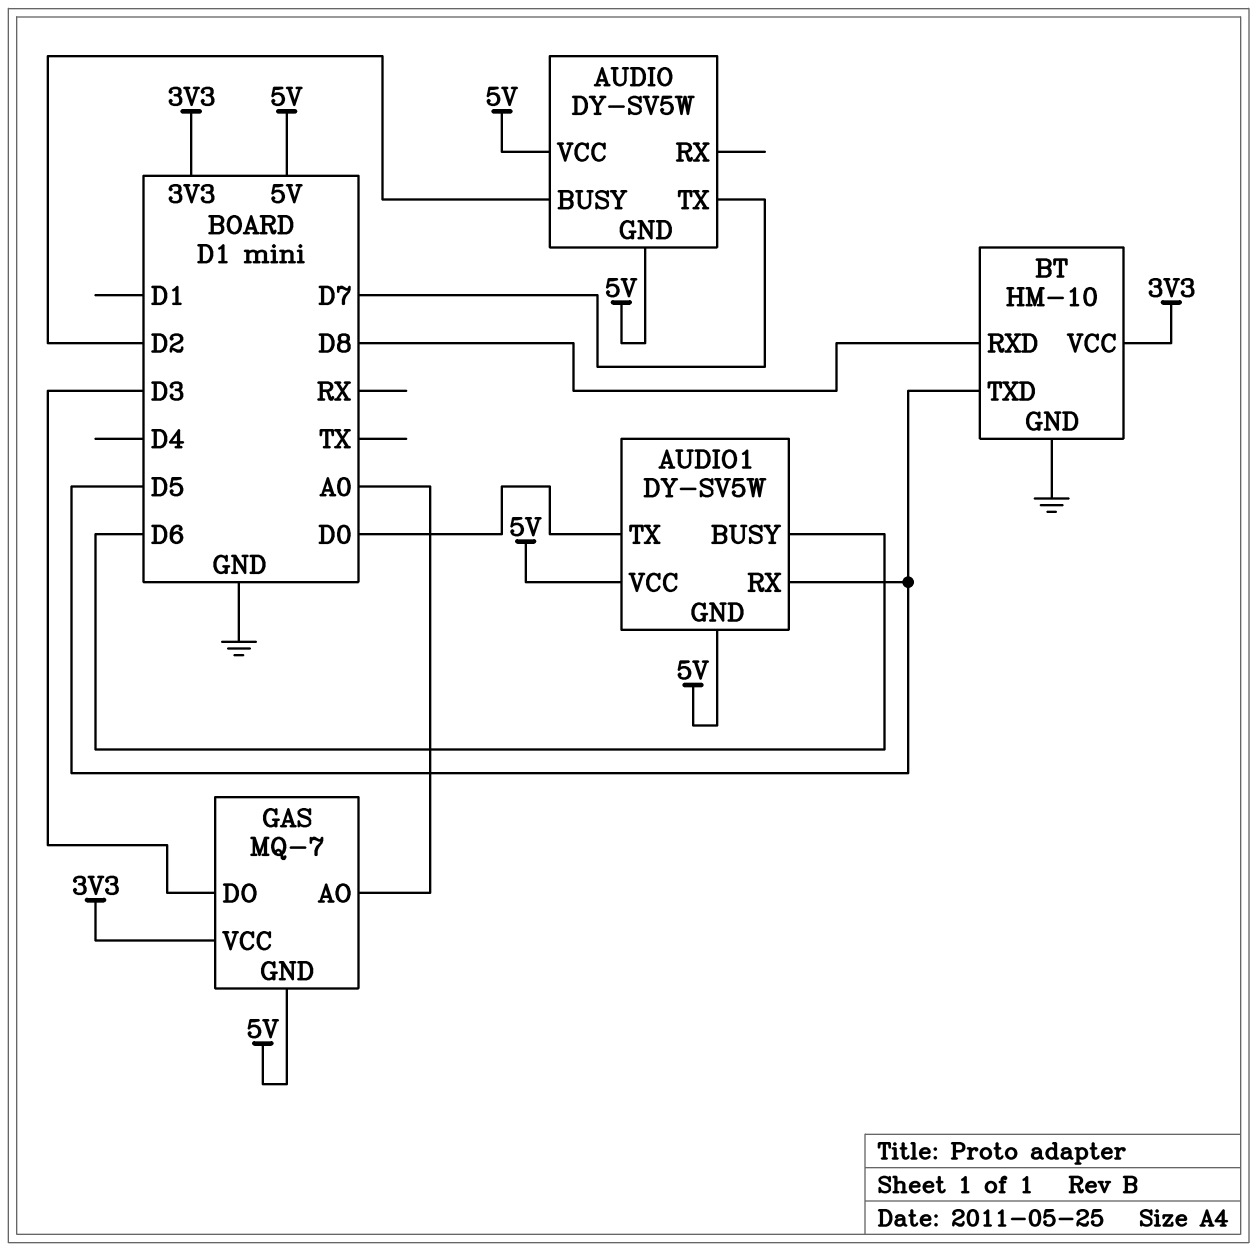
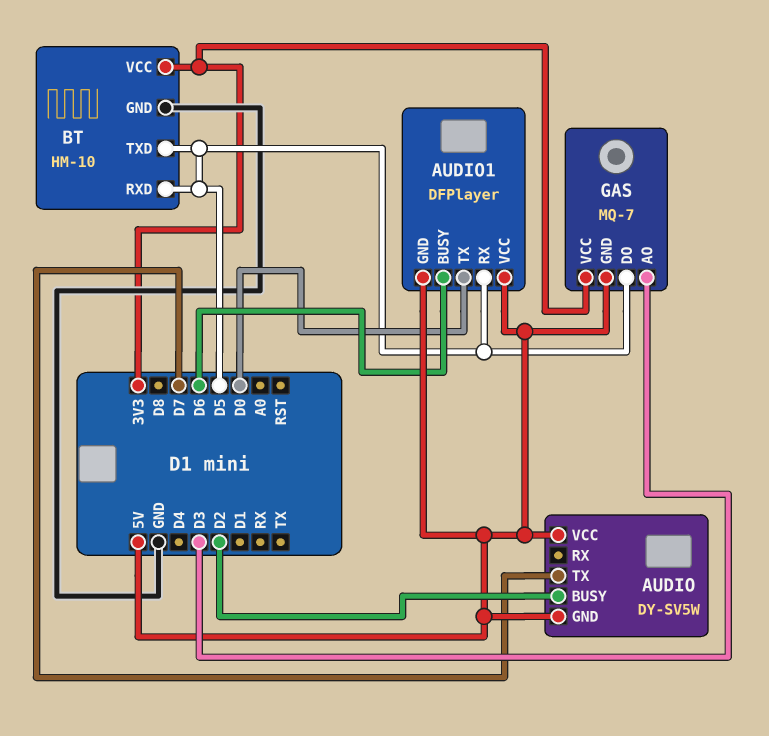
AUDIO1: DY-SV5W -> DFPlayer
BT pin RXD: D8 -> D5
GAS pin AO: A0 -> D3
GAS pin DO: D3 -> D5

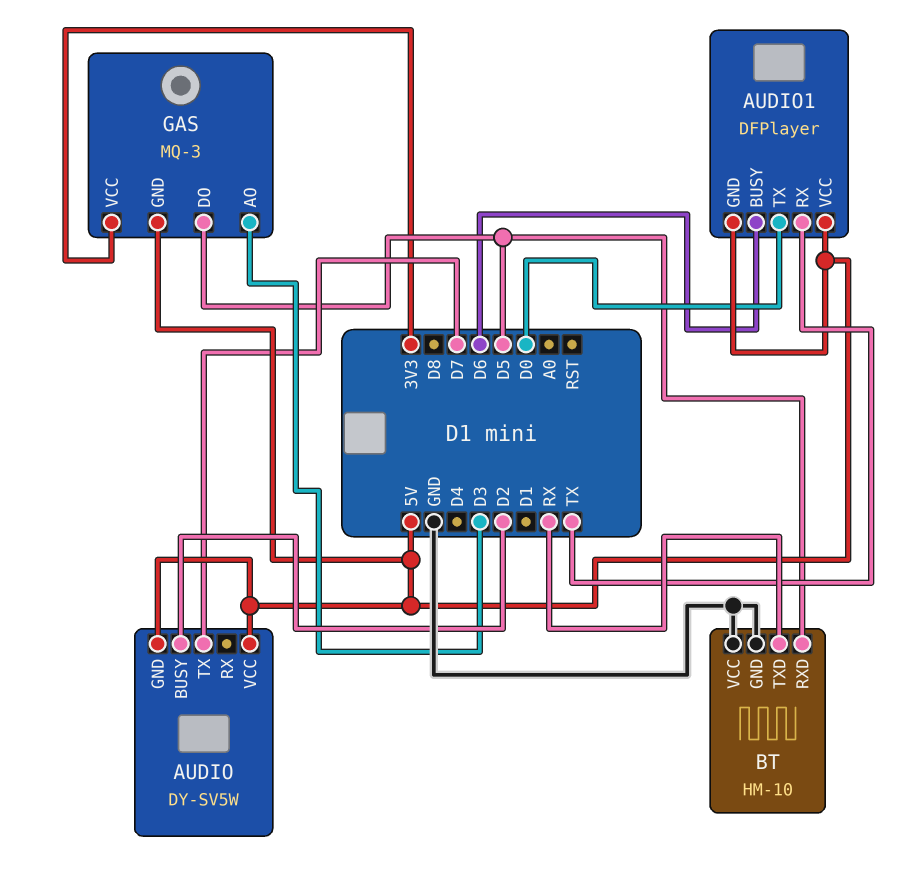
AUDIO1 pin RX: D5 -> TX
BT pin TXD: D5 -> RX
BT pin VCC: 3V3 -> GND
GAS: MQ-7 -> MQ-3

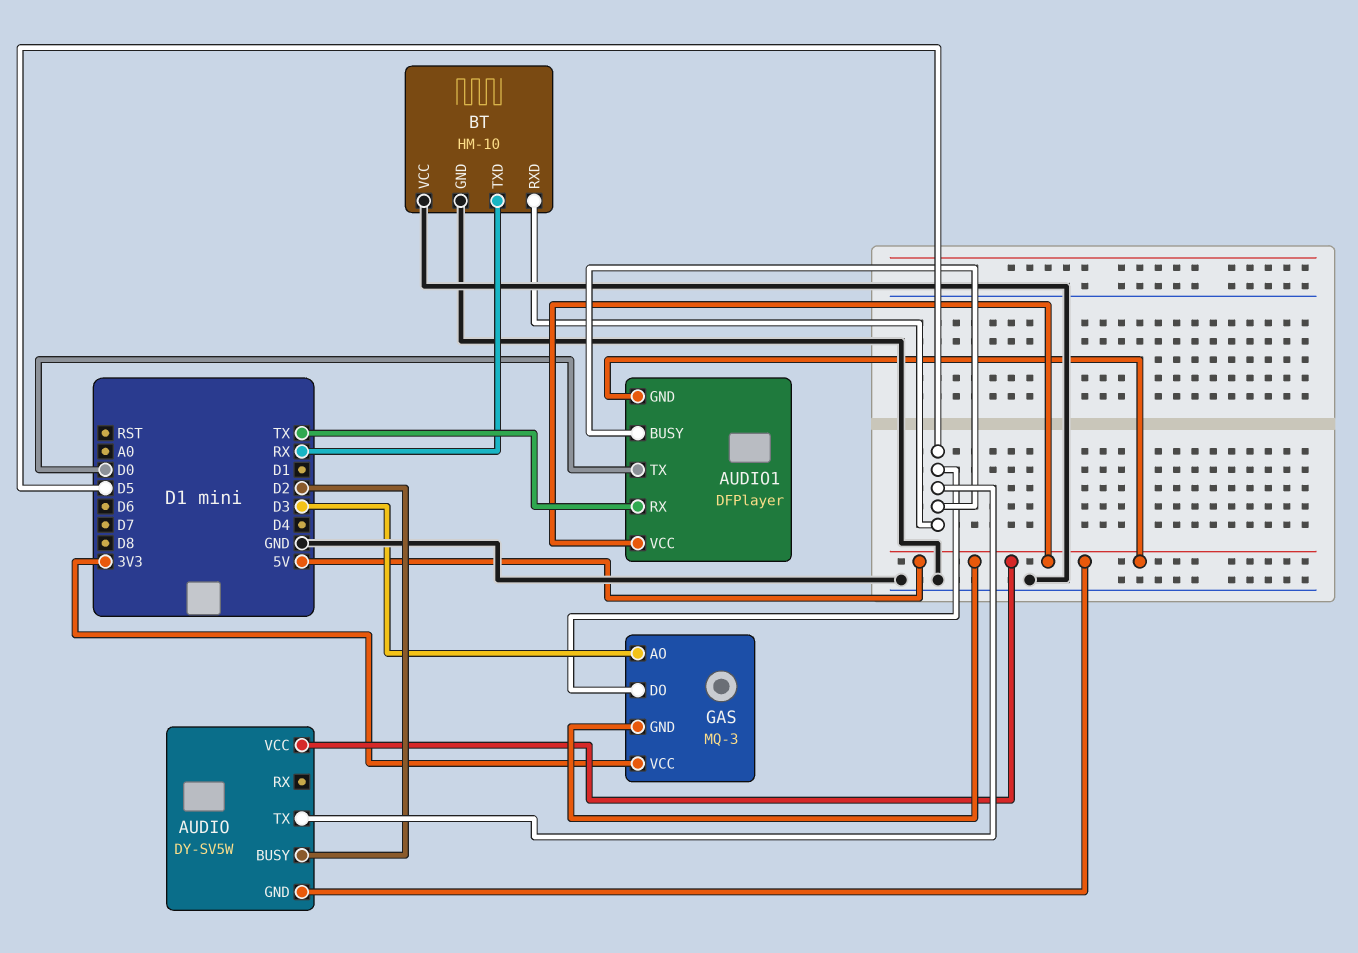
AUDIO pin TX: D7 -> D5
AUDIO1 pin BUSY: D6 -> D5

